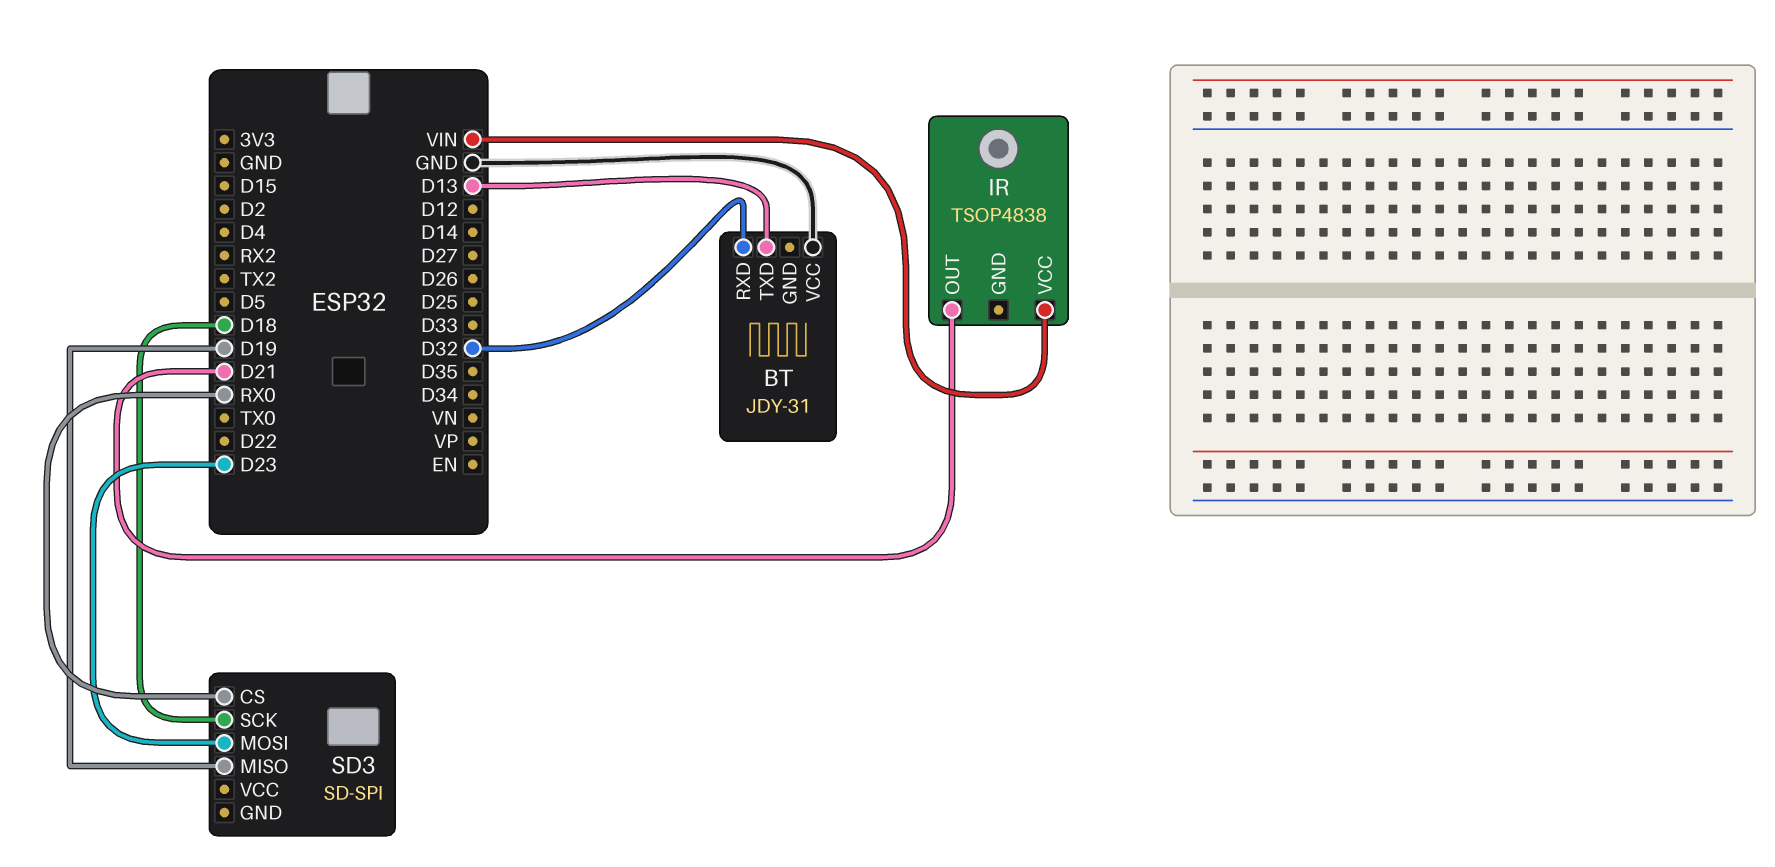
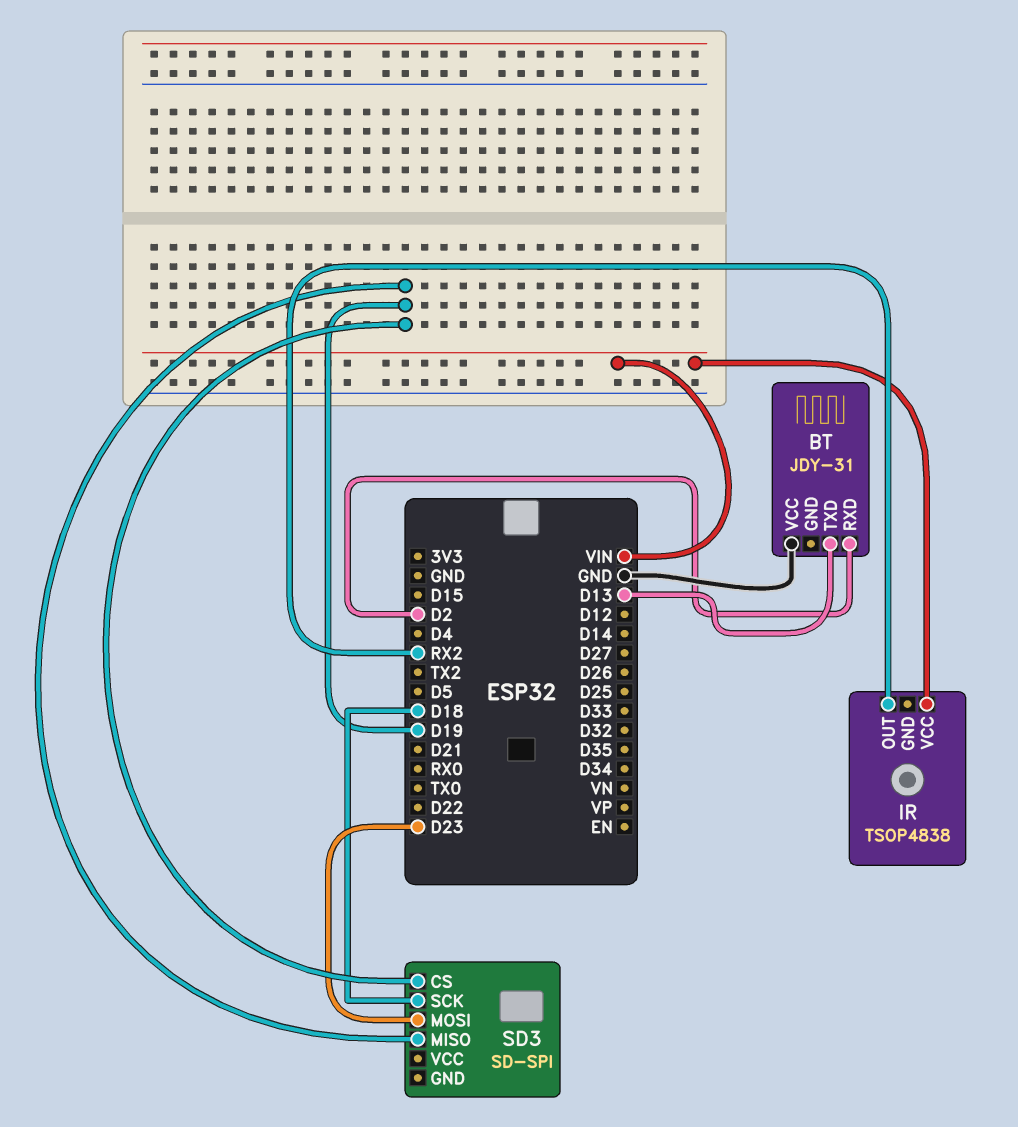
BT pin RXD: D32 -> D2
IR pin OUT: D21 -> RX2
SD3 pin CS: RX0 -> D19

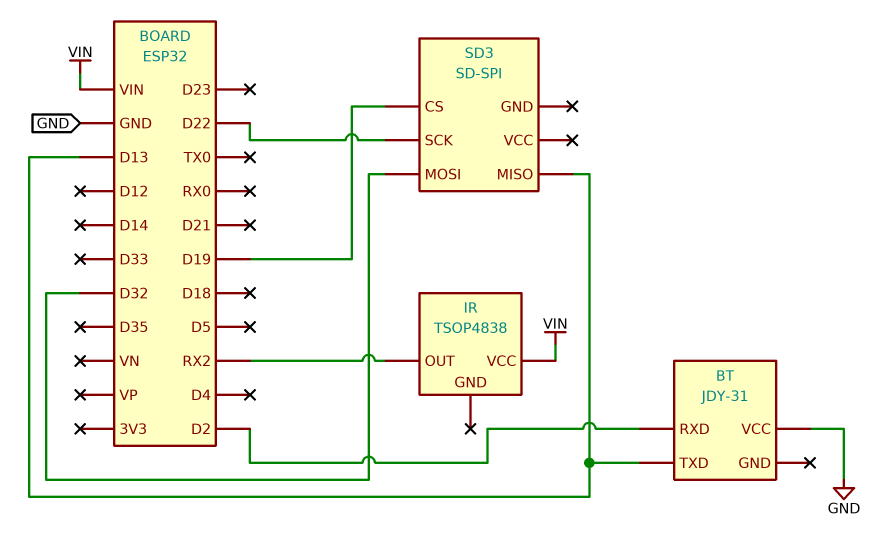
SD3 pin MISO: D19 -> D13
SD3 pin MOSI: D23 -> D32
SD3 pin SCK: D18 -> D22

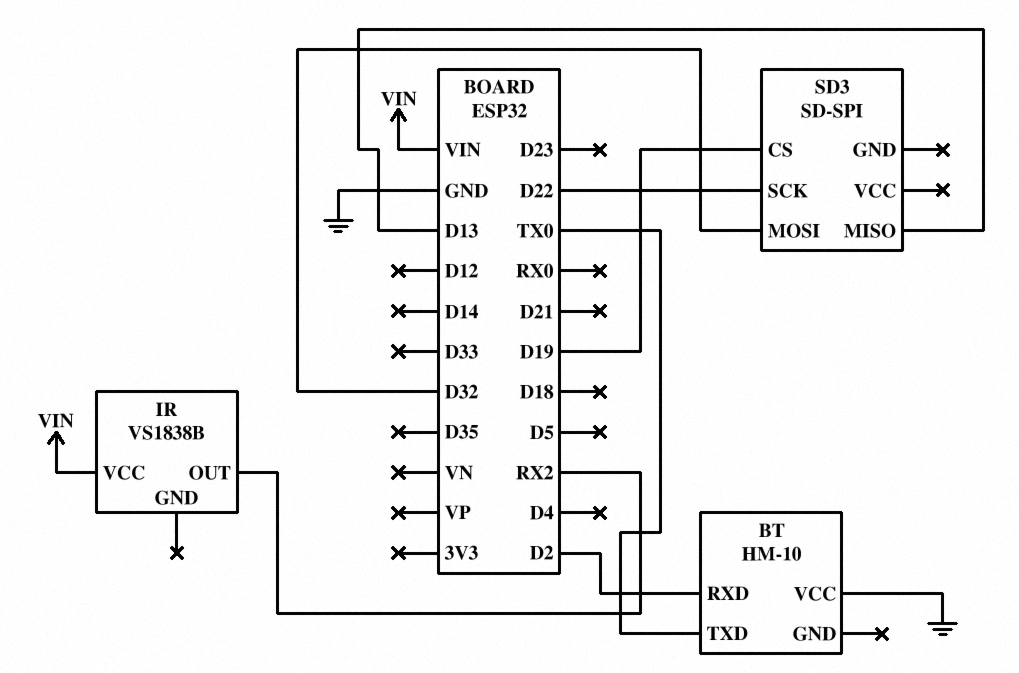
BT: JDY-31 -> HM-10
BT pin TXD: D13 -> TX0
IR: TSOP4838 -> VS1838B

